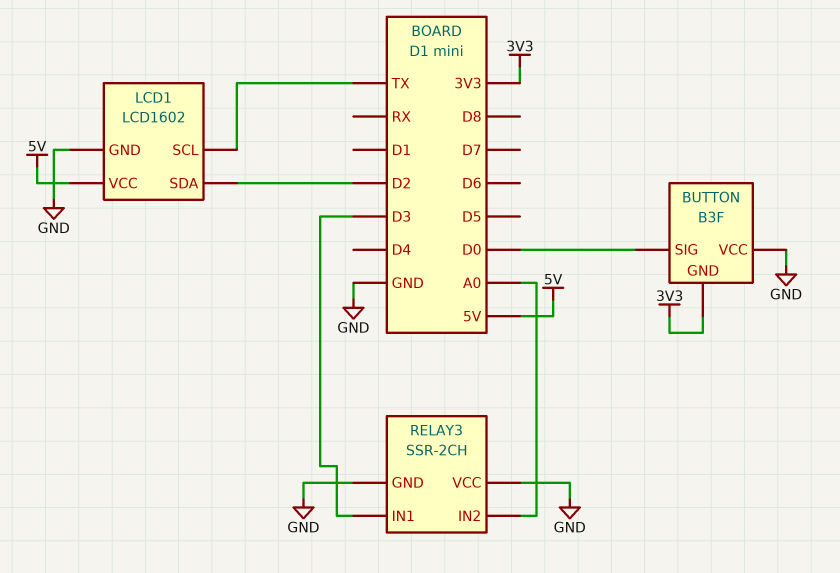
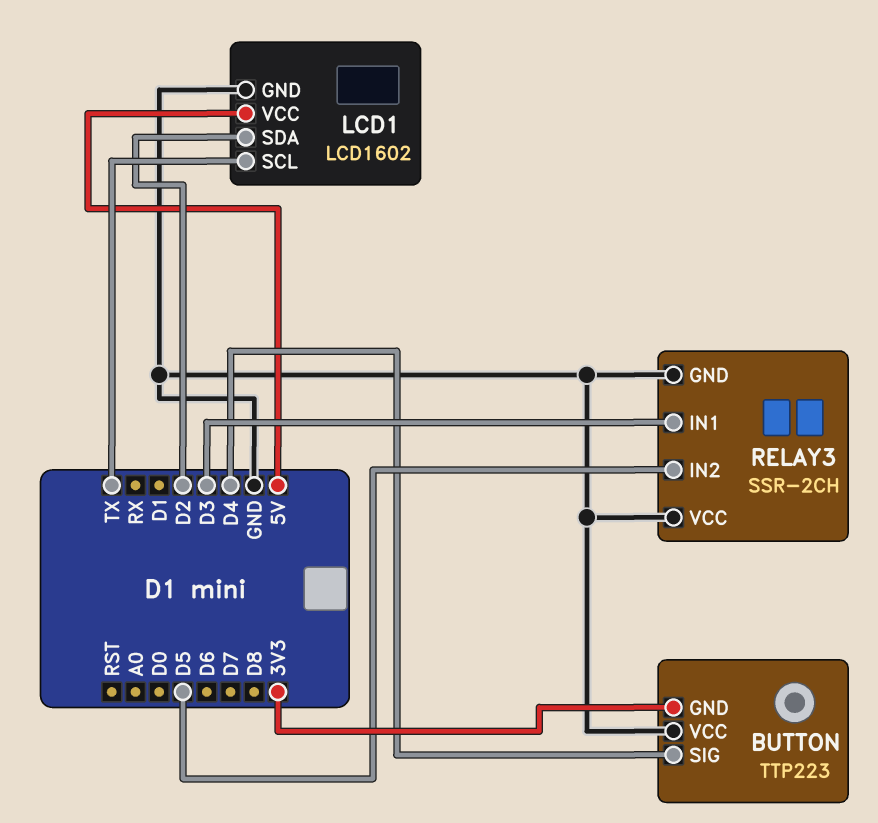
BUTTON: B3F -> TTP223
BUTTON pin SIG: D0 -> D4
RELAY3 pin IN2: A0 -> D5

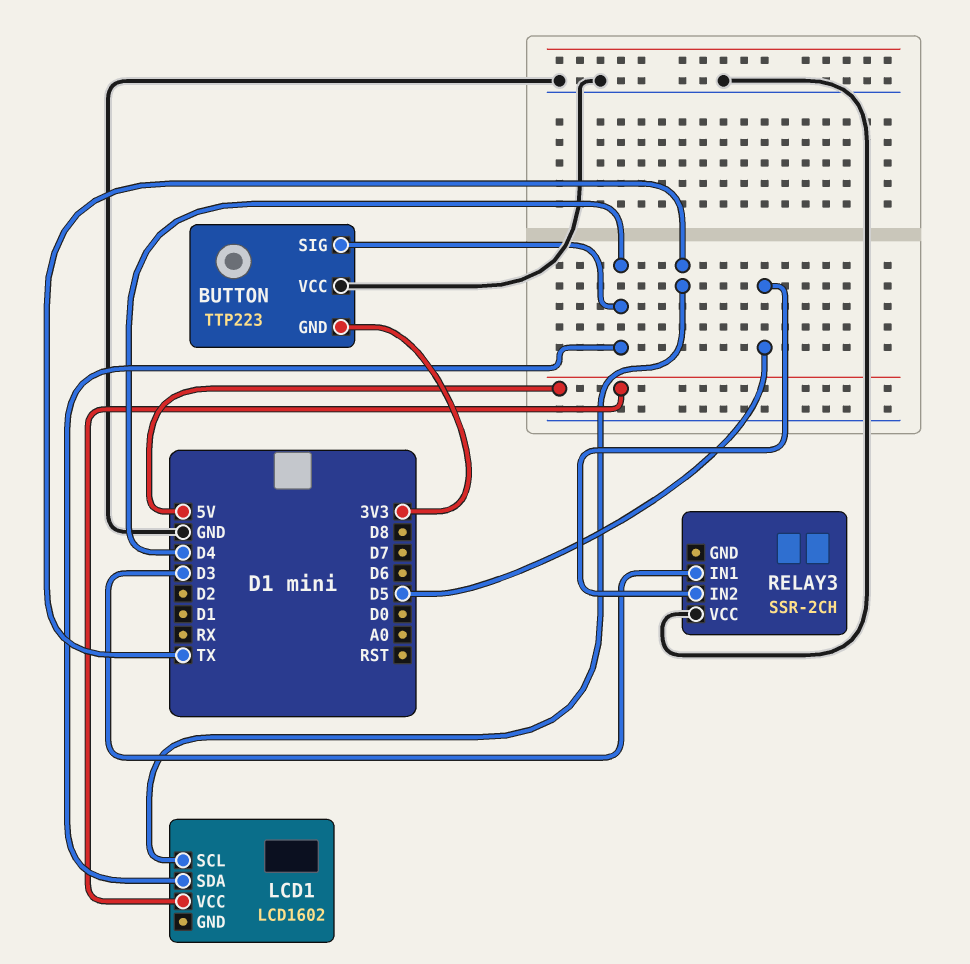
LCD1 pin GND: GND -> none
LCD1 pin SDA: D2 -> D4
RELAY3 pin GND: GND -> none

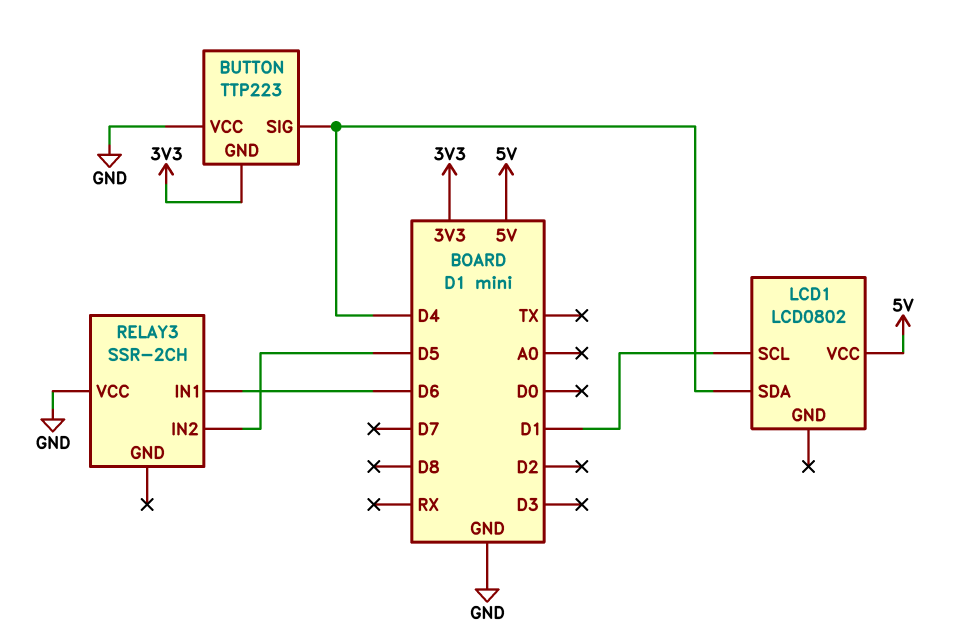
LCD1: LCD1602 -> LCD0802
LCD1 pin SCL: TX -> D1
RELAY3 pin IN1: D3 -> D6

